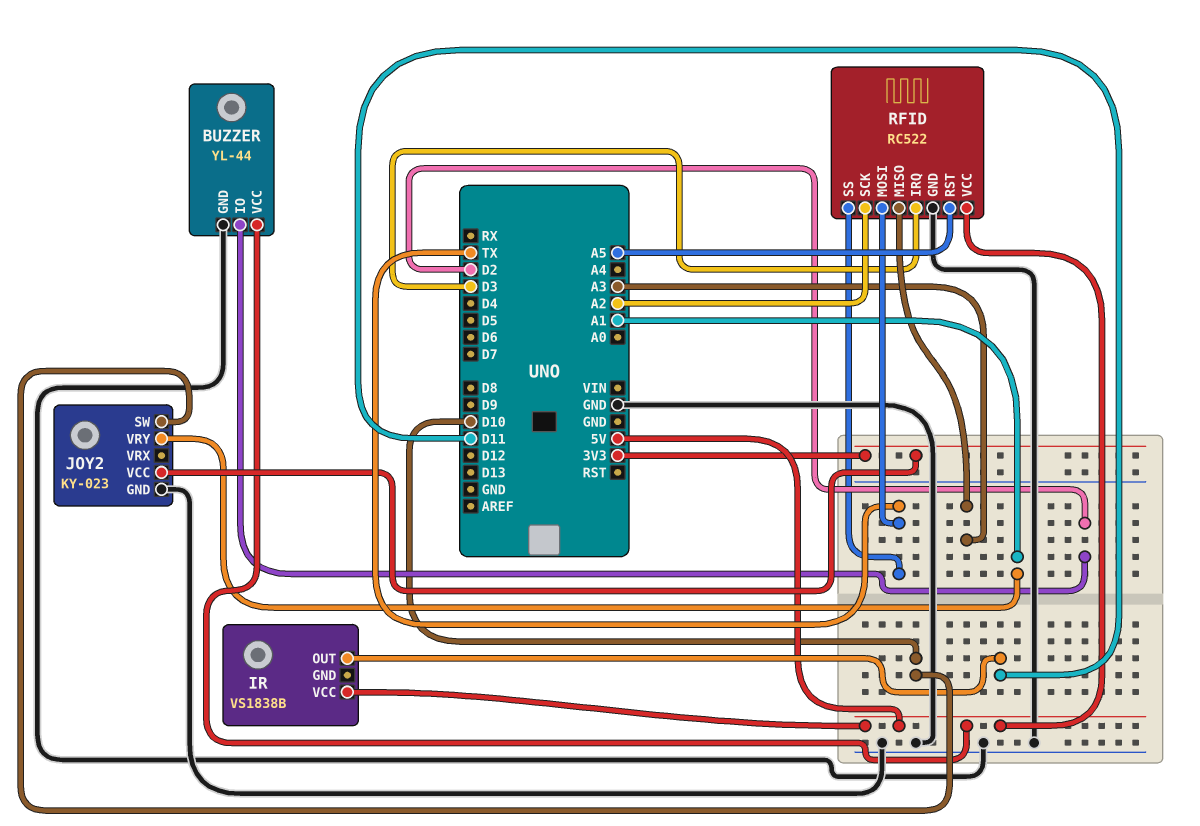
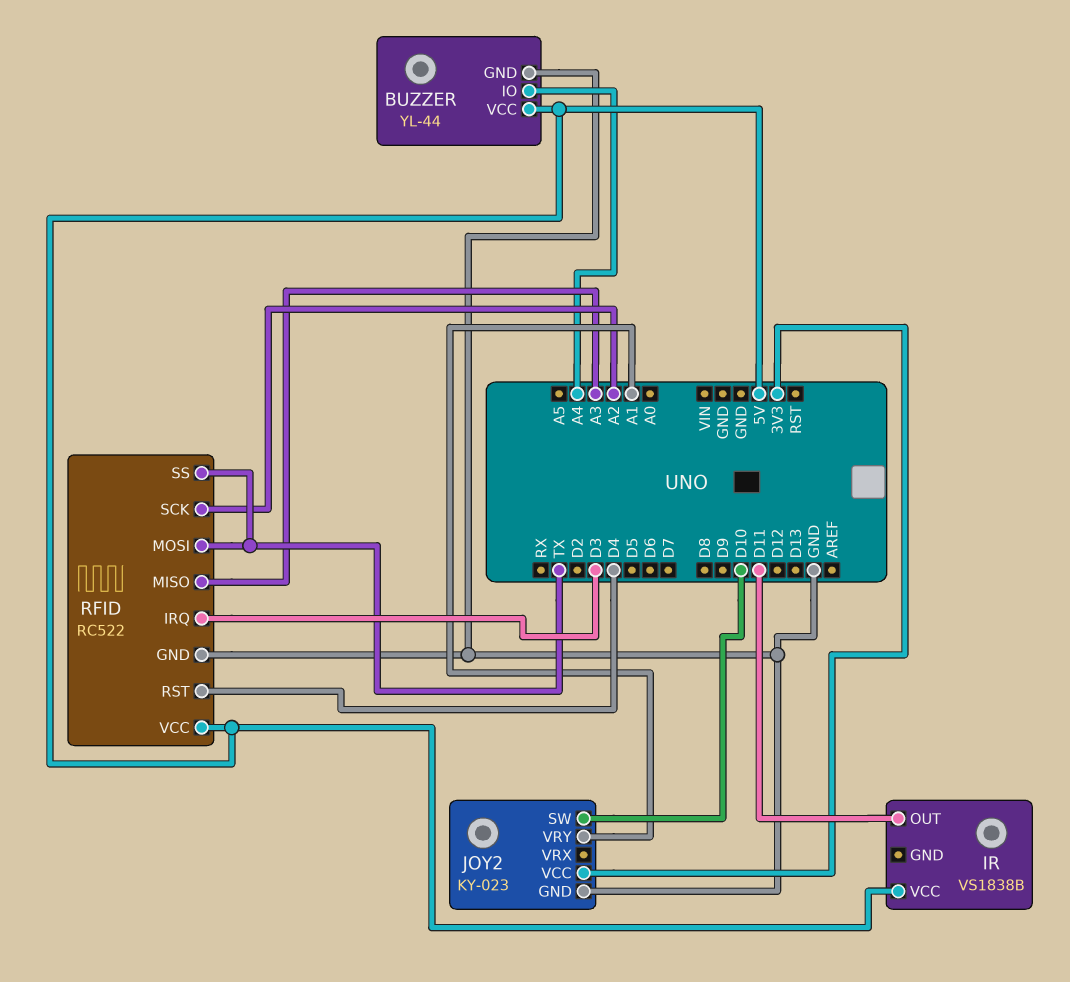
BUZZER pin IO: D2 -> A4
RFID pin RST: A5 -> D4

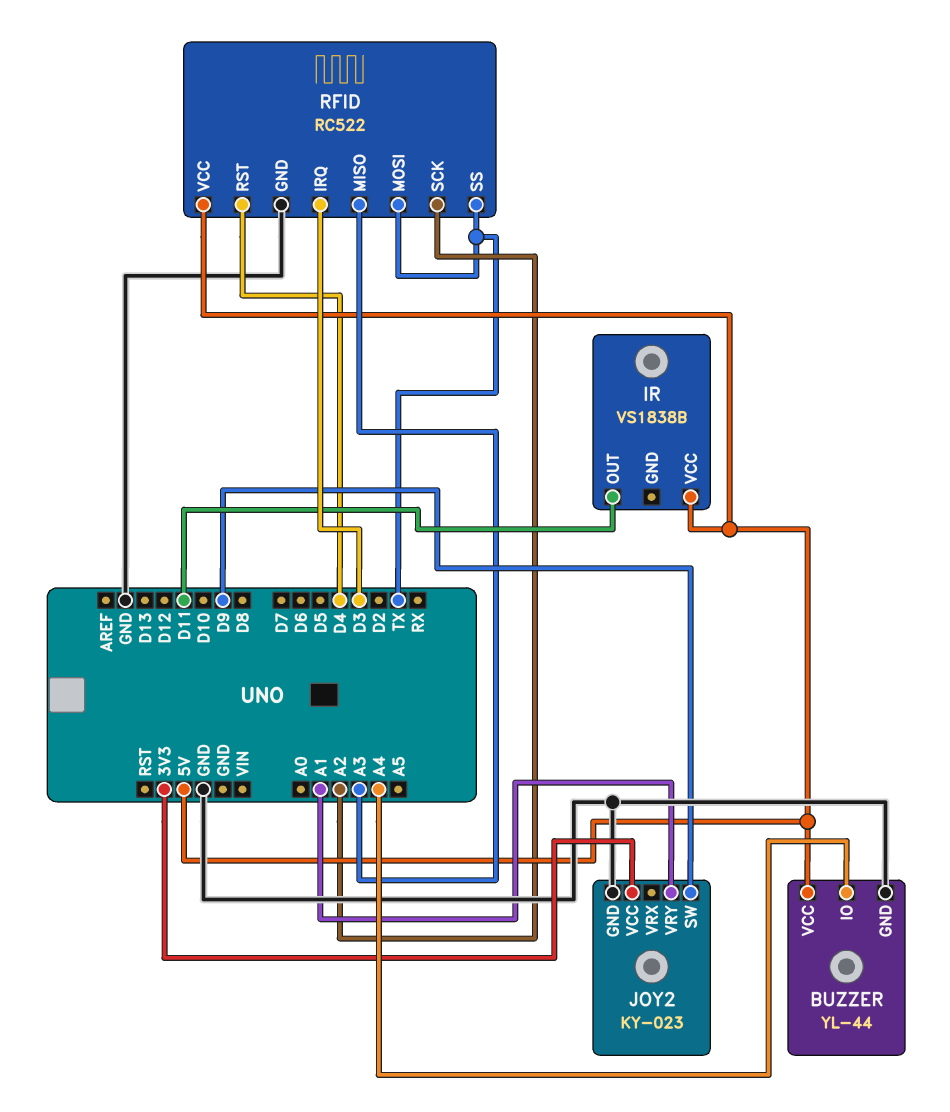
JOY2 pin SW: D10 -> D9

